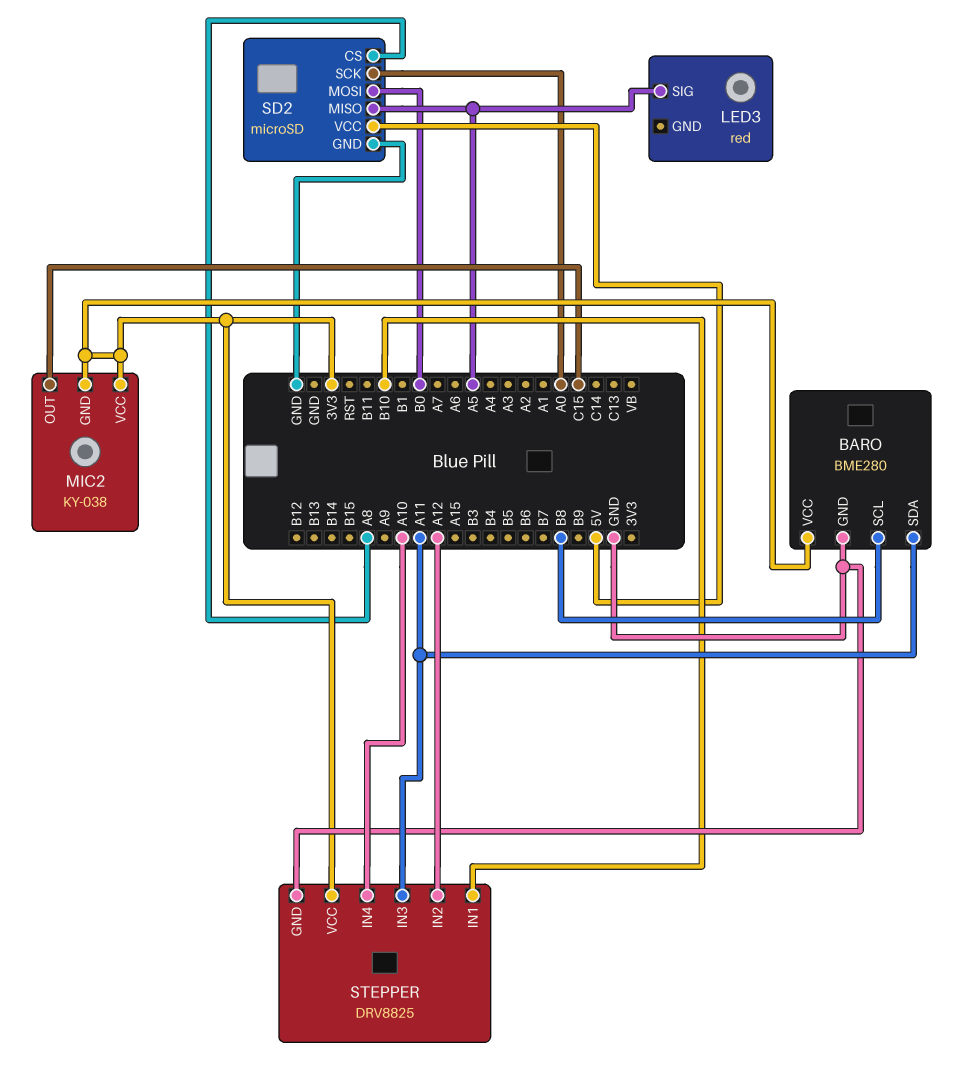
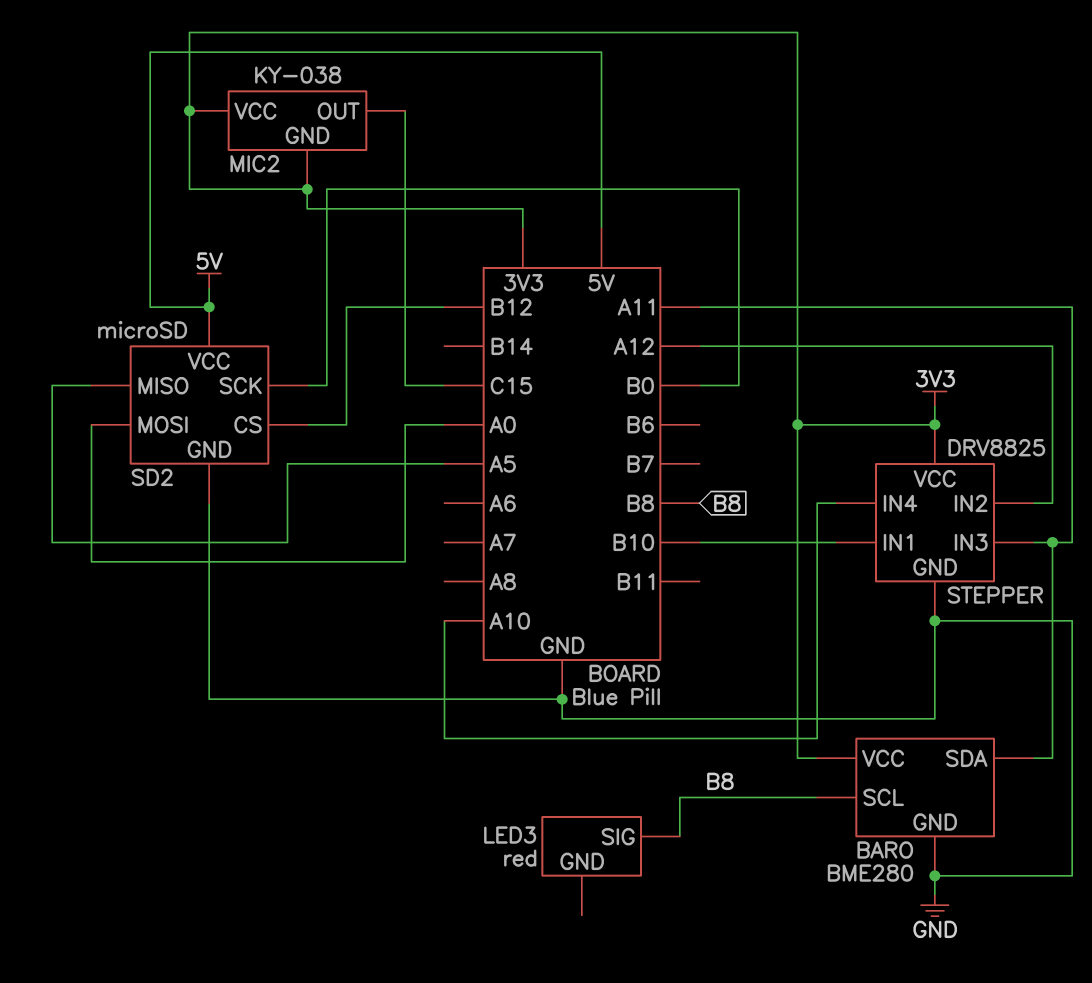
LED3 pin SIG: A5 -> B8
SD2 pin CS: A8 -> B12
SD2 pin MOSI: B0 -> A0
SD2 pin SCK: A0 -> B0

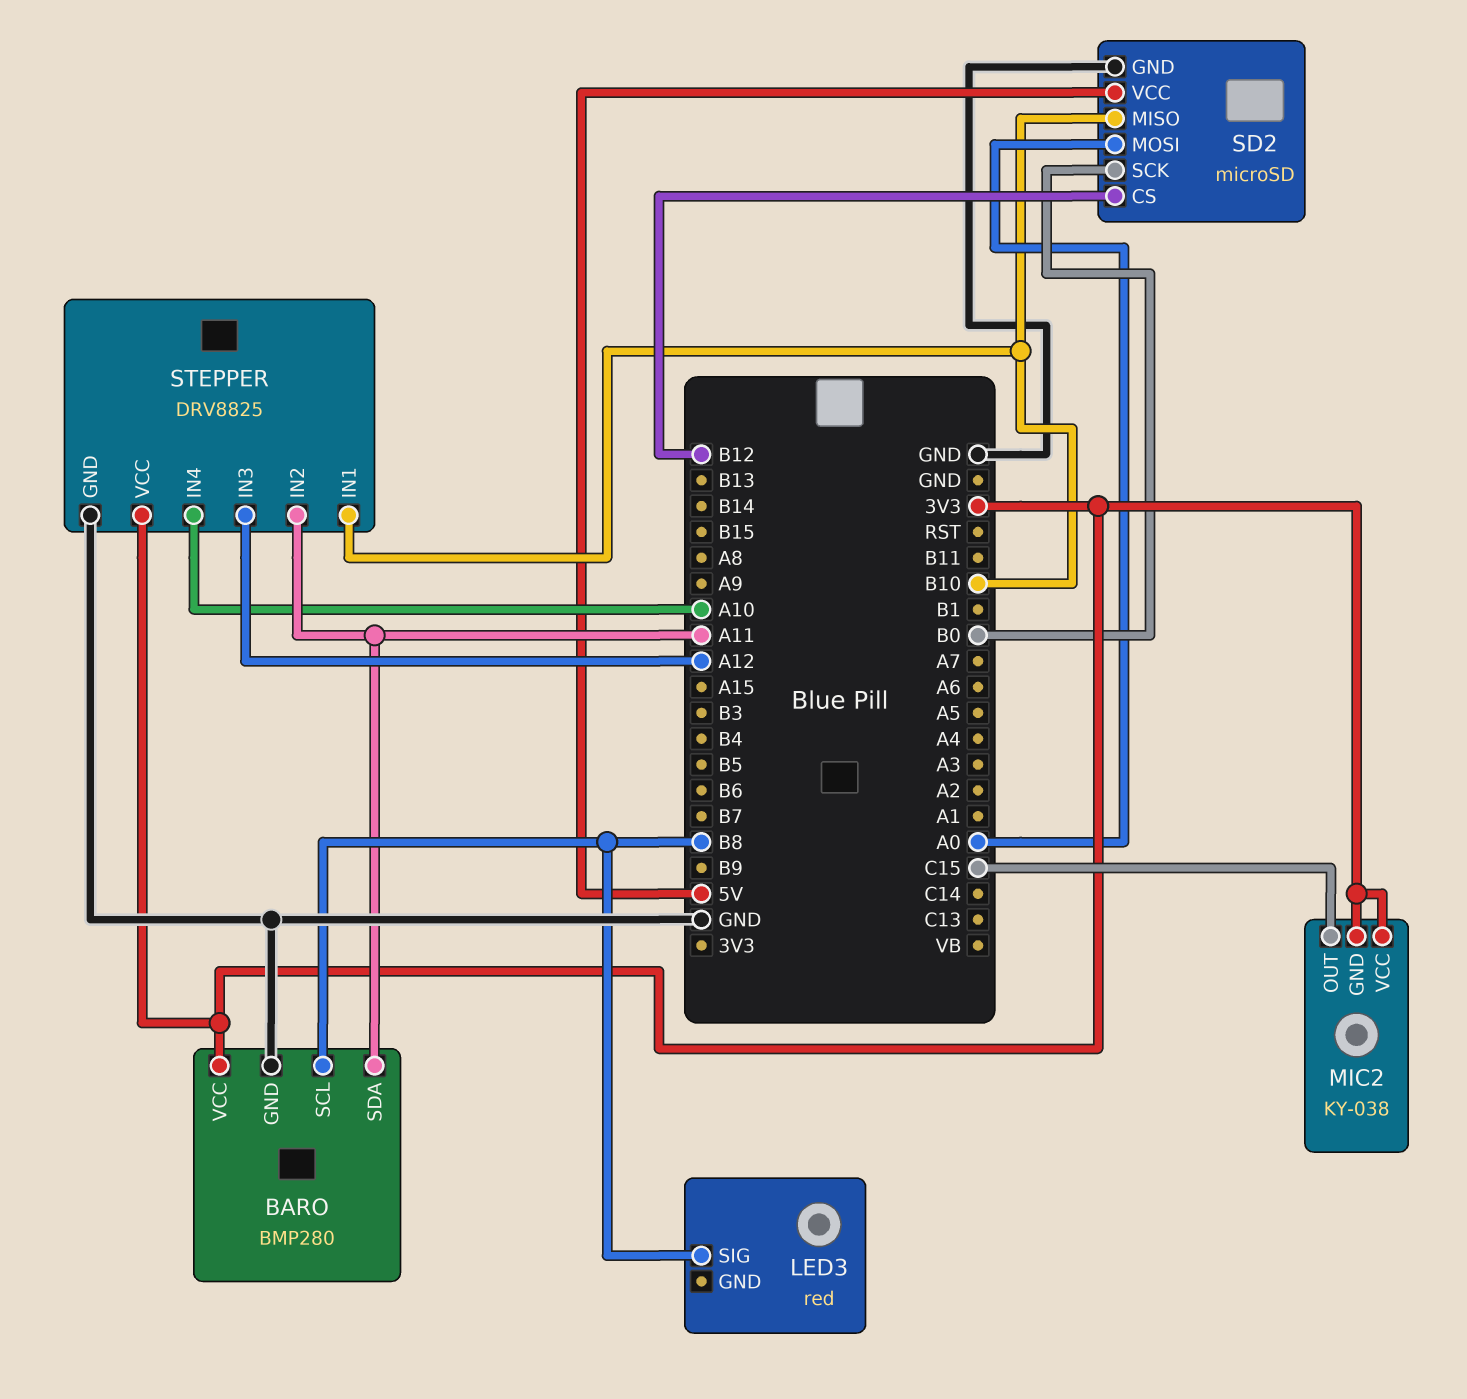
BARO: BME280 -> BMP280
SD2 pin MISO: A5 -> B10
STEPPER pin IN2: A12 -> A11
STEPPER pin IN3: A11 -> A12

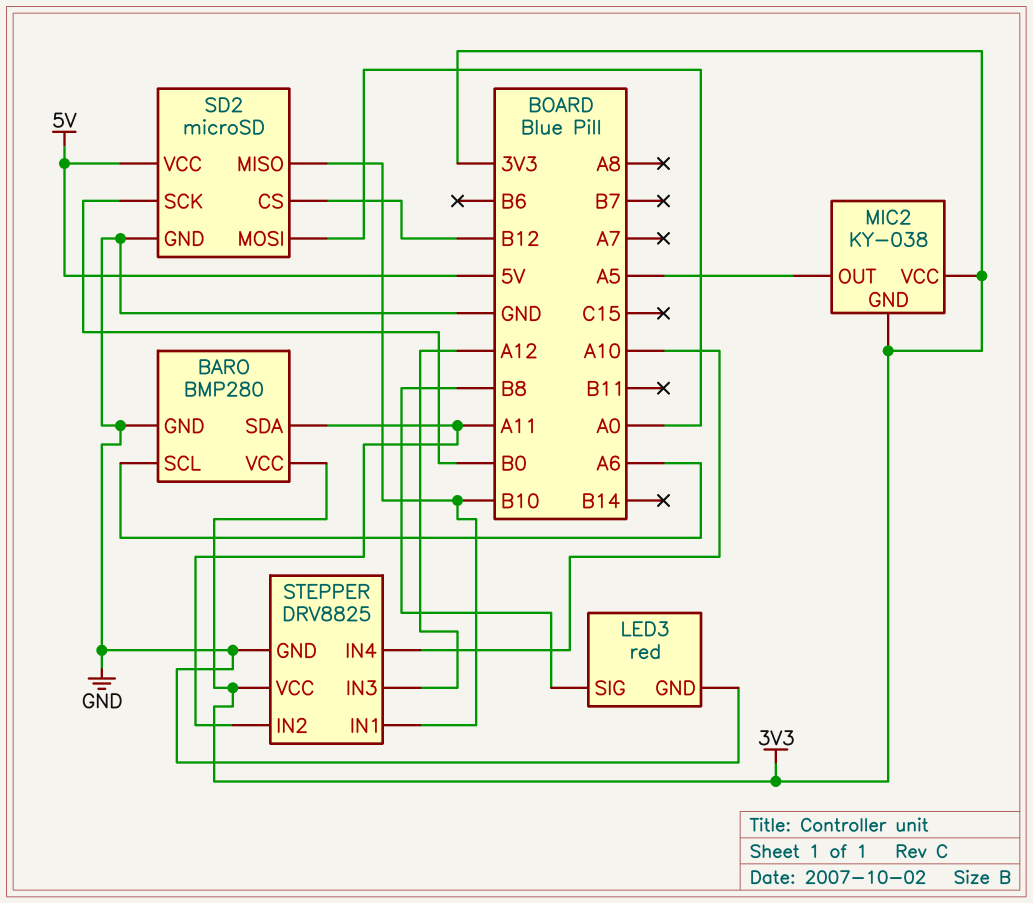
BARO pin SCL: B8 -> A6
LED3 pin GND: none -> GND
MIC2 pin OUT: C15 -> A5

